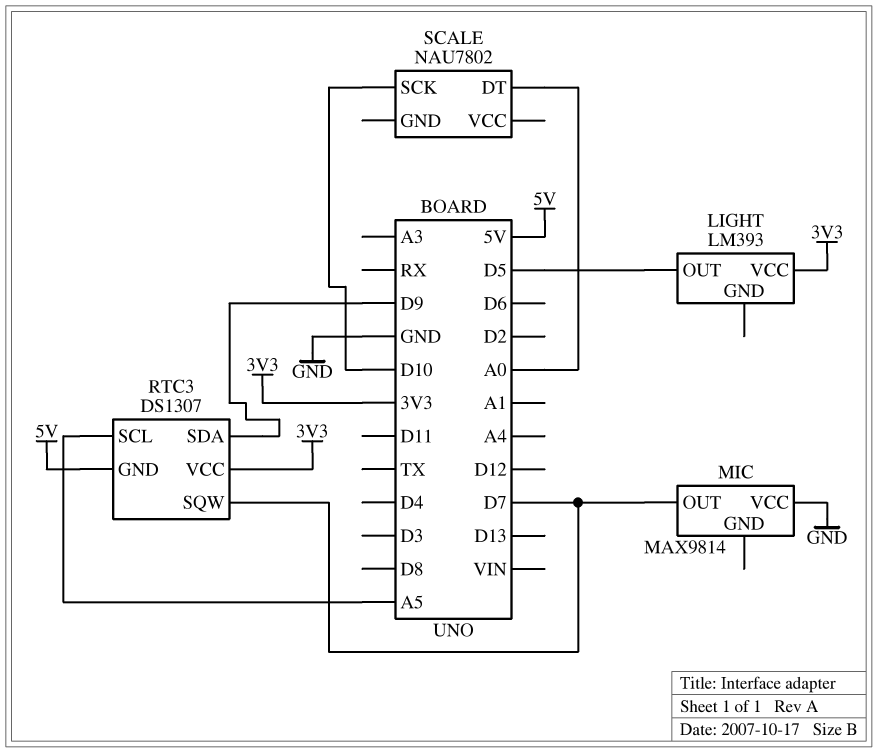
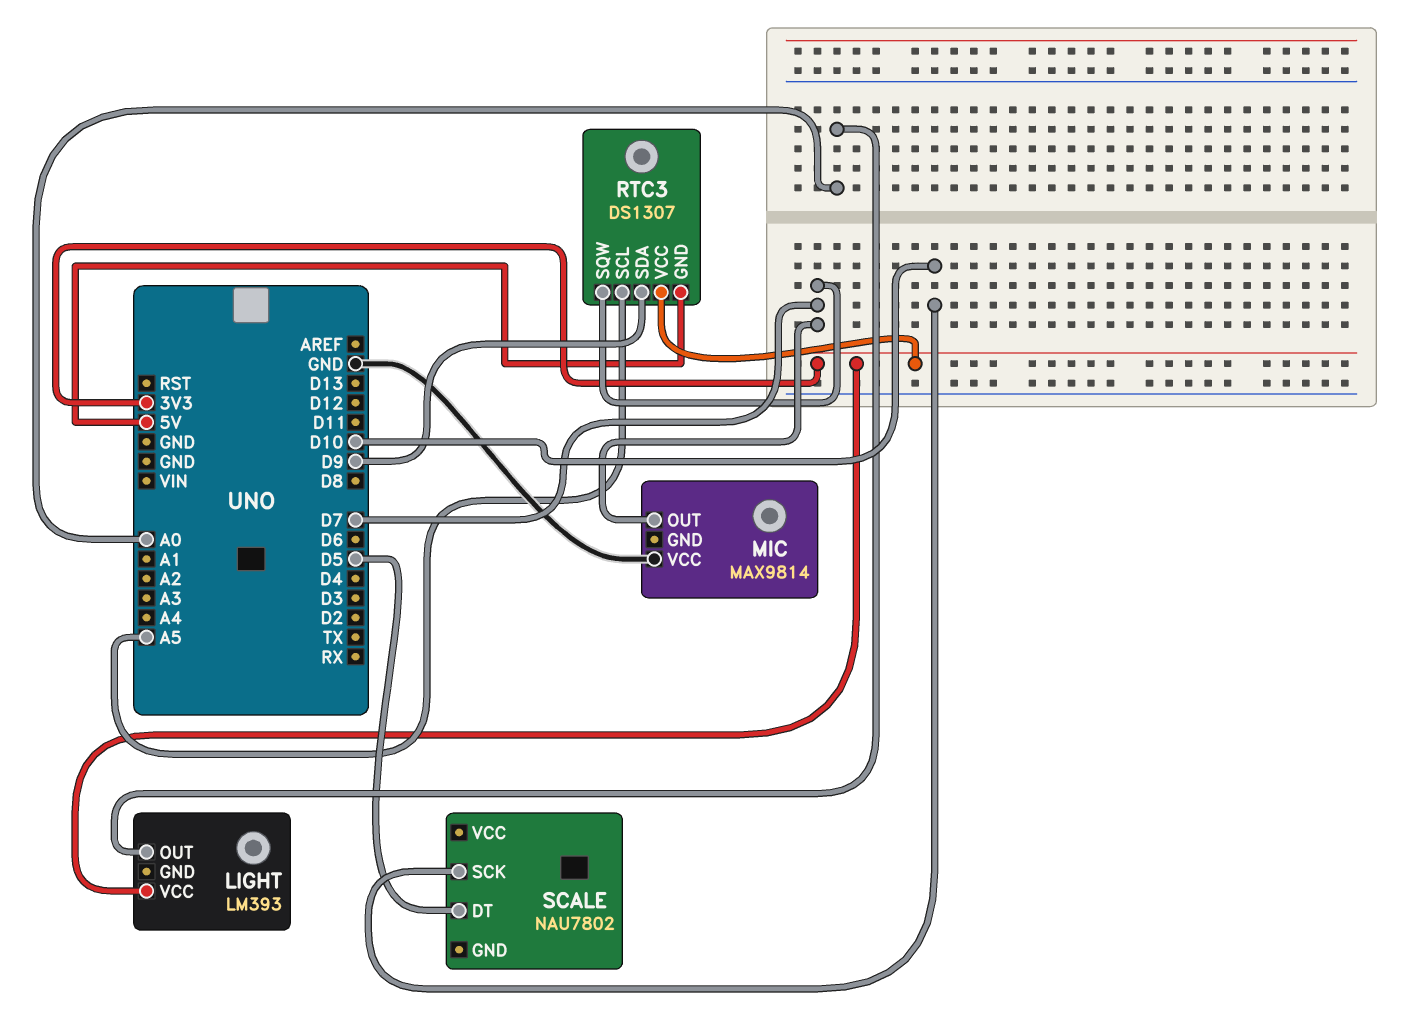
LIGHT pin OUT: D5 -> A0
SCALE pin DT: A0 -> D5

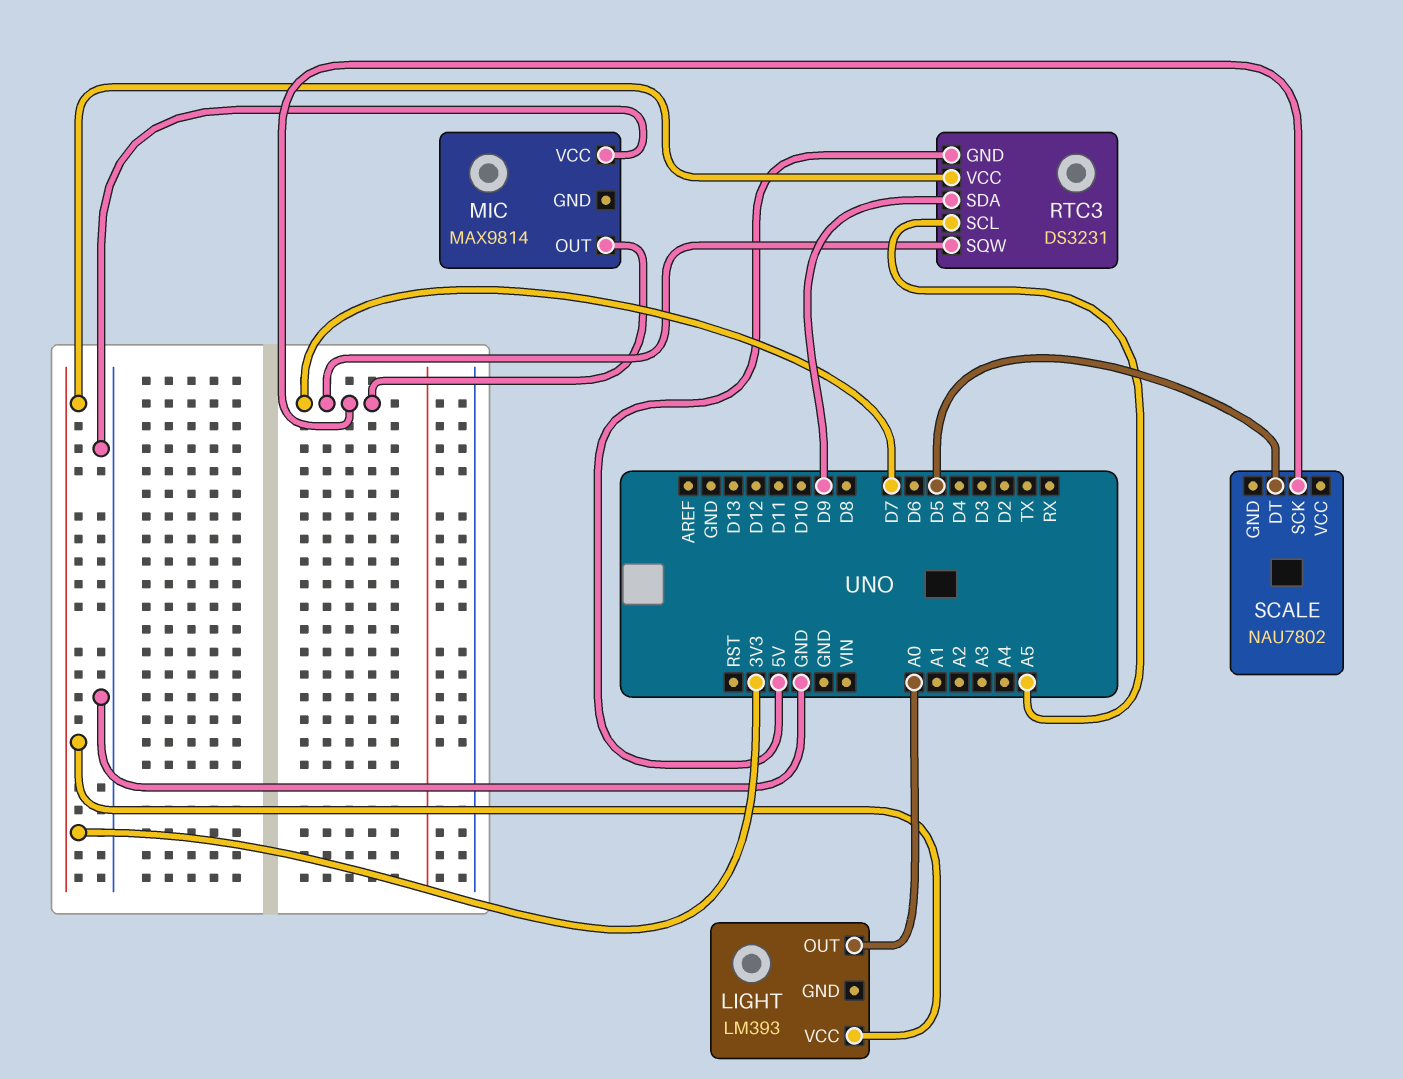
RTC3: DS1307 -> DS3231
SCALE pin SCK: D10 -> D7

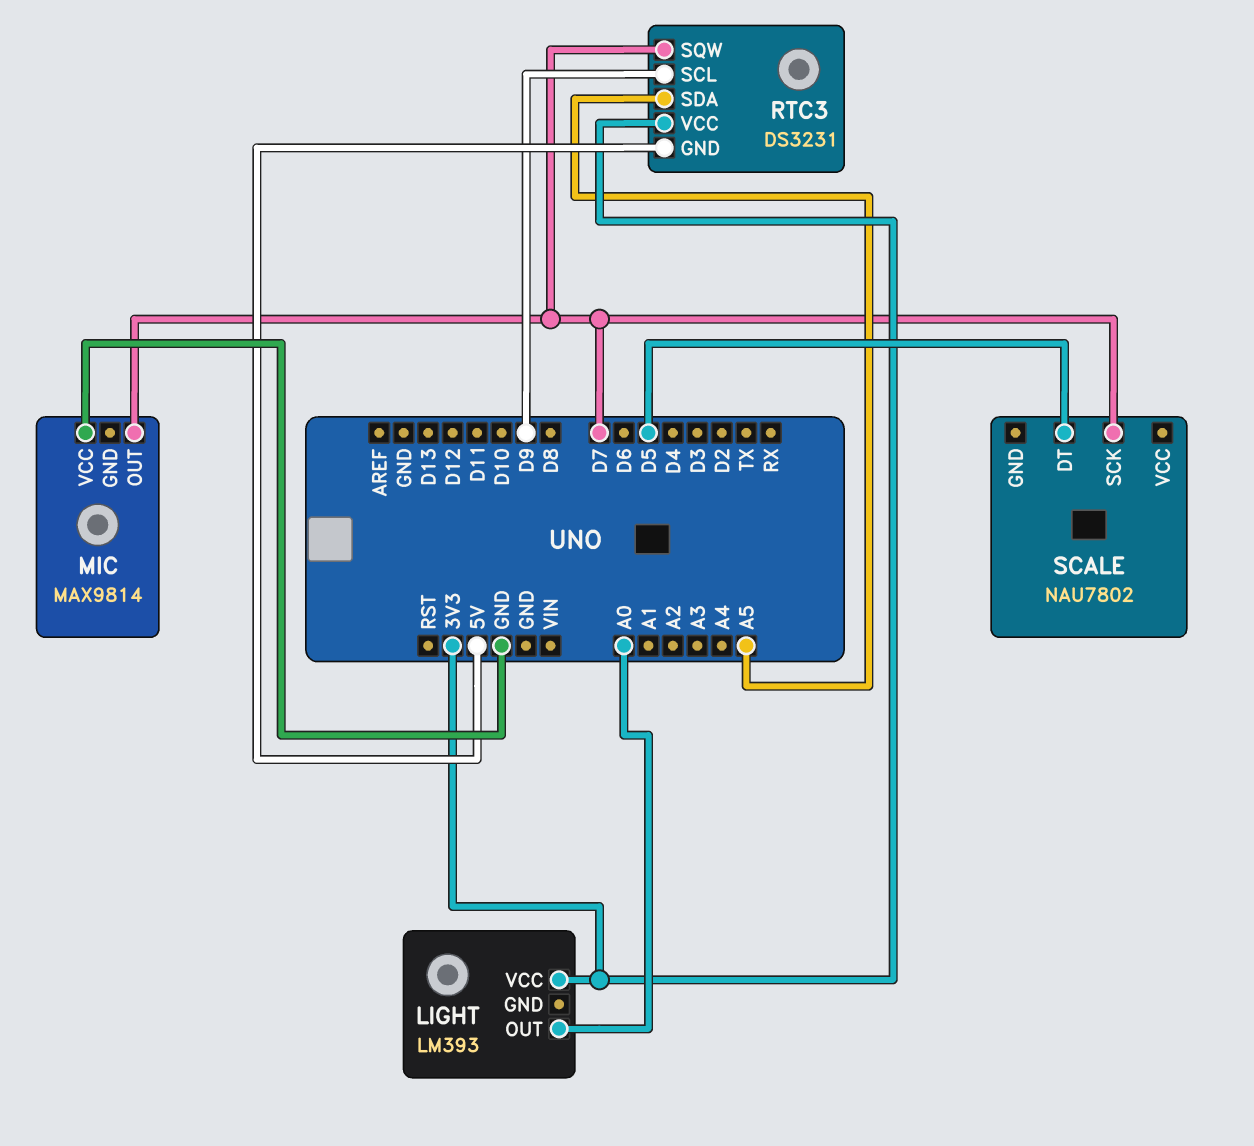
RTC3 pin SCL: A5 -> D9
RTC3 pin SDA: D9 -> A5

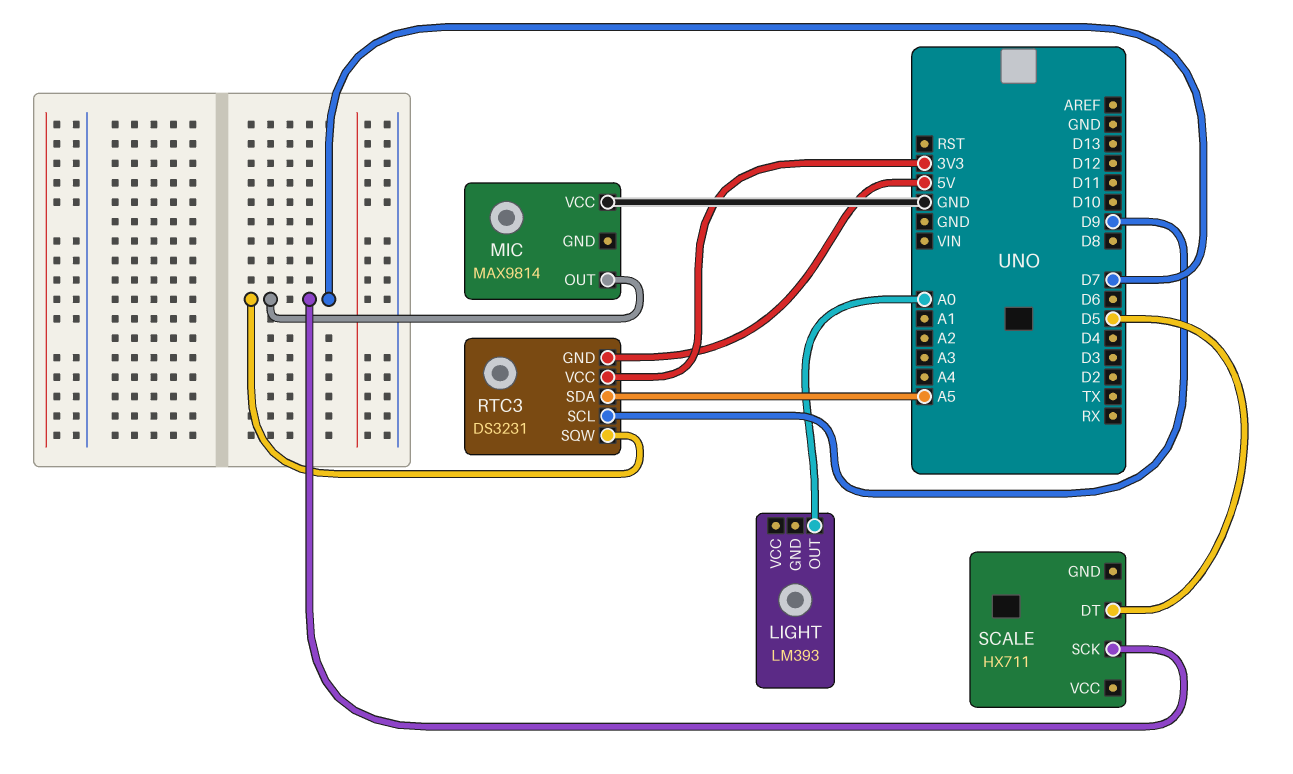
LIGHT pin VCC: 3V3 -> none
SCALE: NAU7802 -> HX711

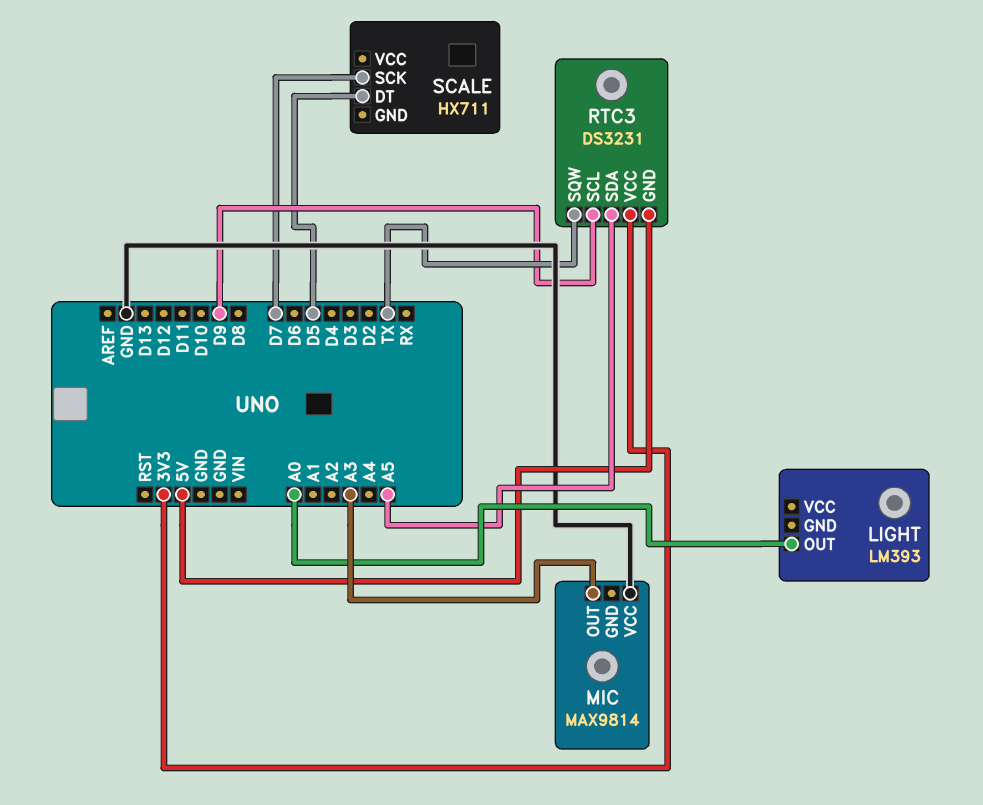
MIC pin OUT: D7 -> A3
RTC3 pin SQW: D7 -> TX

